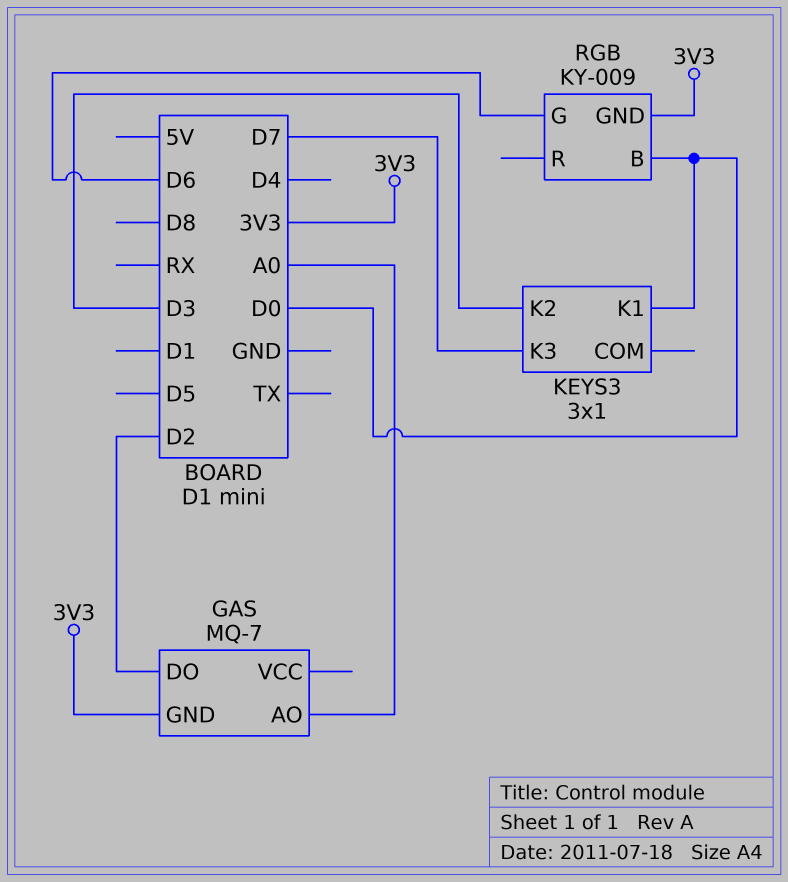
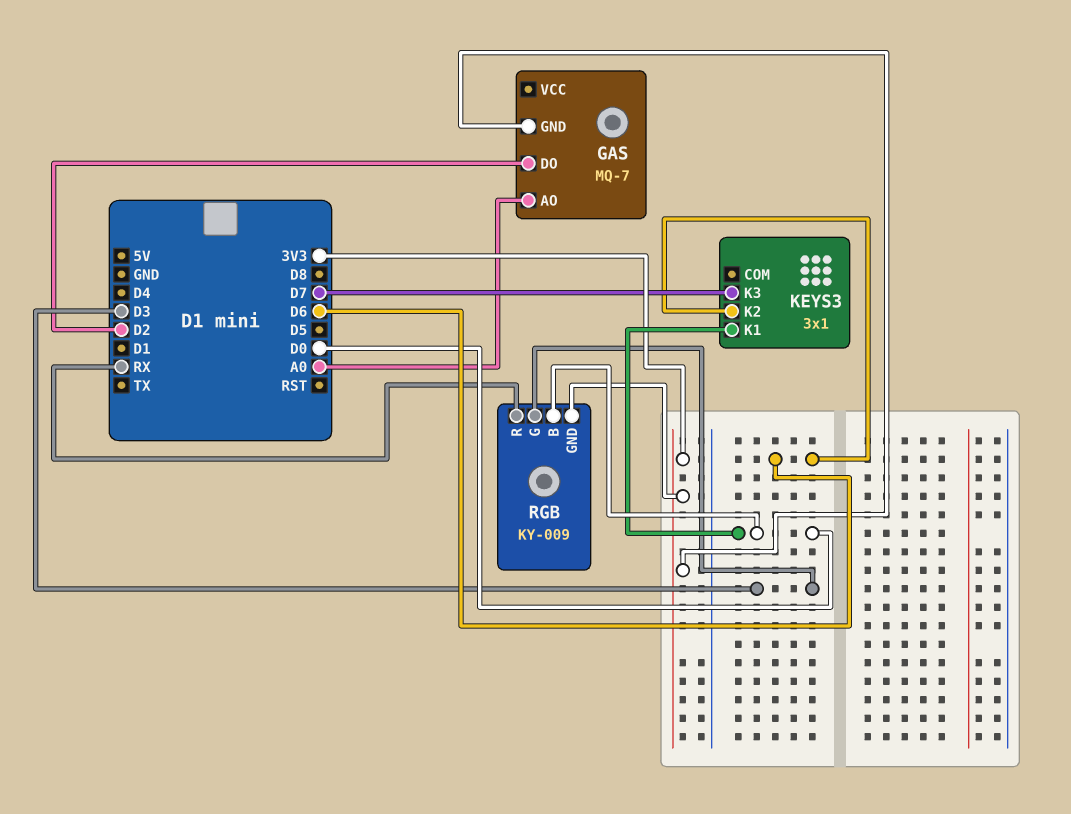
KEYS3 pin K2: D3 -> D6
RGB pin G: D6 -> D3
RGB pin R: none -> RX

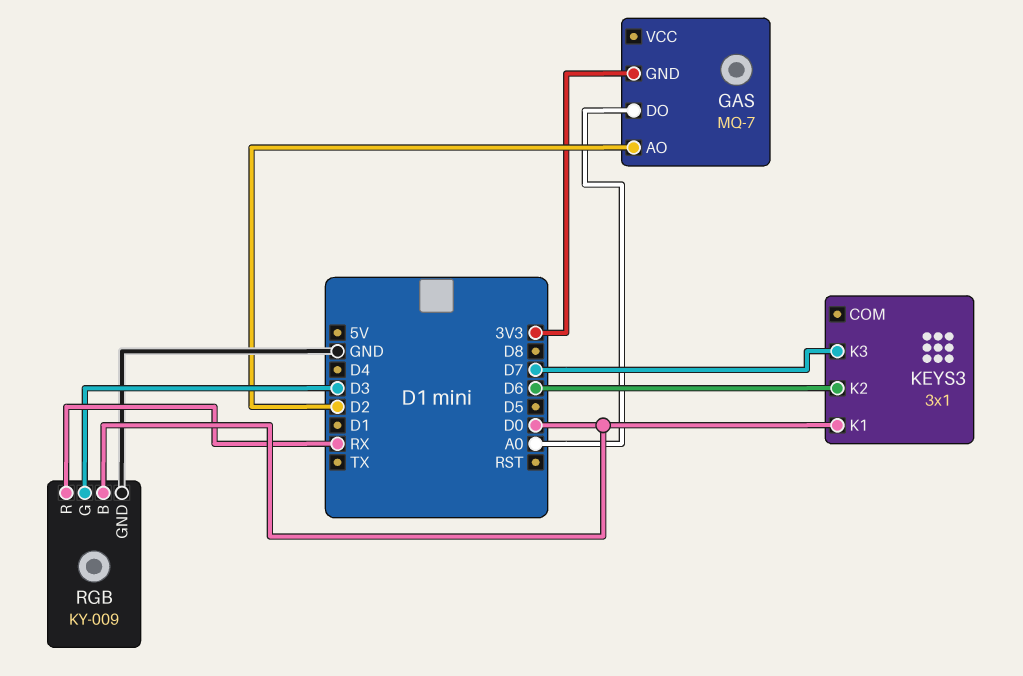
GAS pin AO: A0 -> D2
GAS pin DO: D2 -> A0
RGB pin GND: 3V3 -> GND

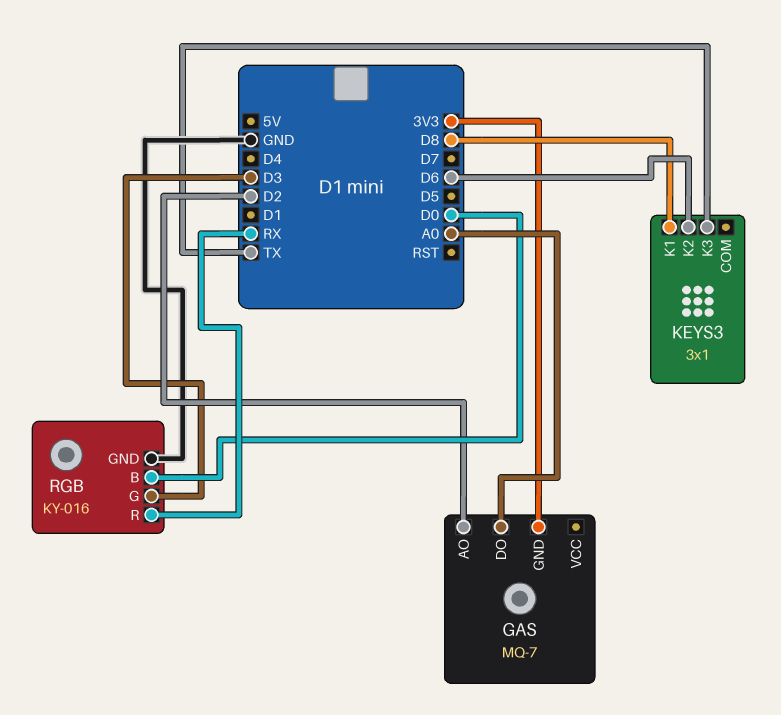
KEYS3 pin K1: D0 -> D8
KEYS3 pin K3: D7 -> TX
RGB: KY-009 -> KY-016

